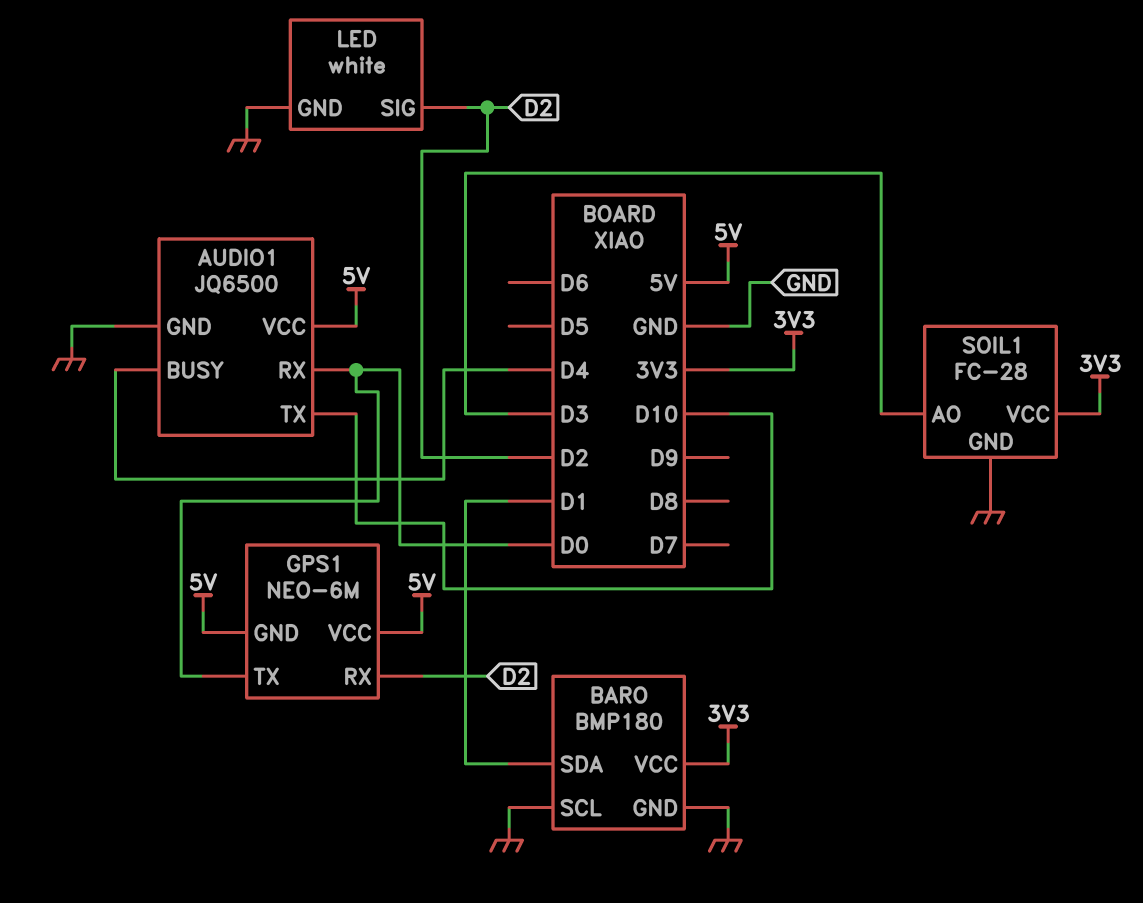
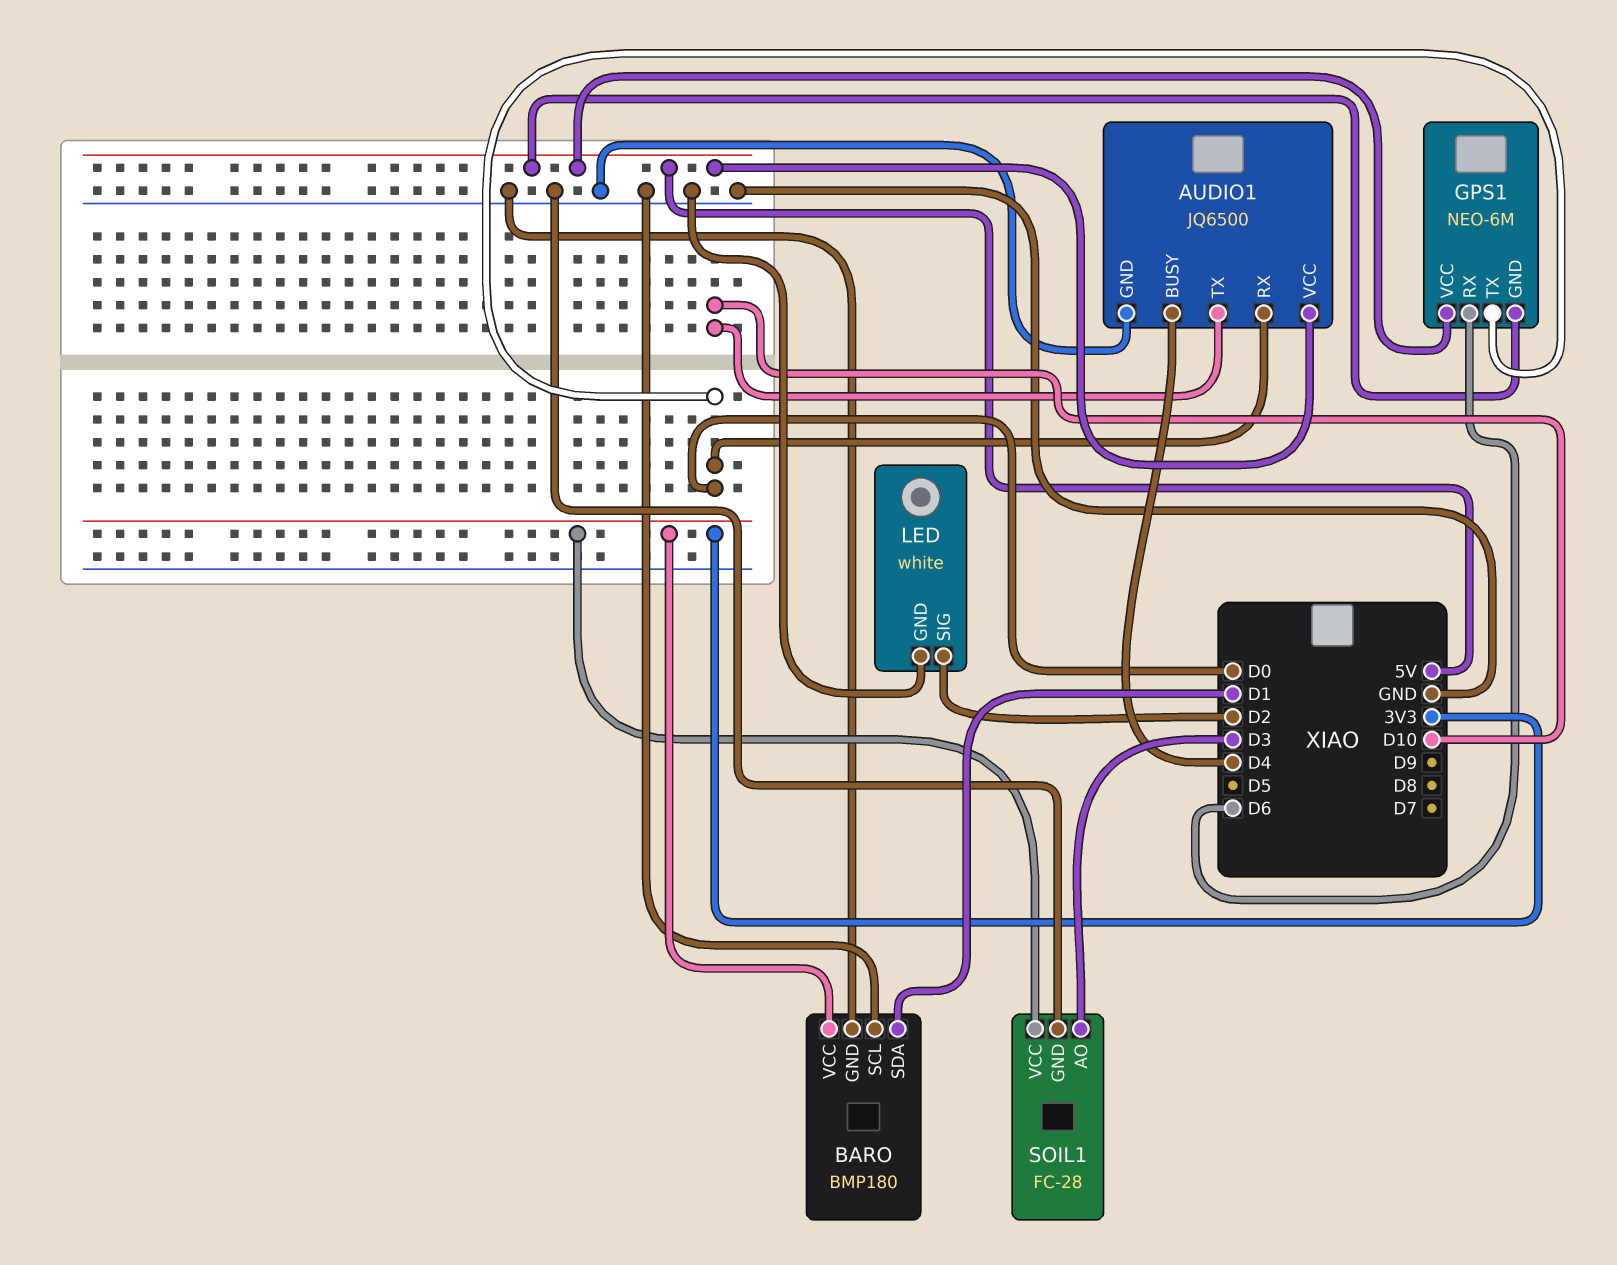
GPS1 pin RX: D2 -> D6

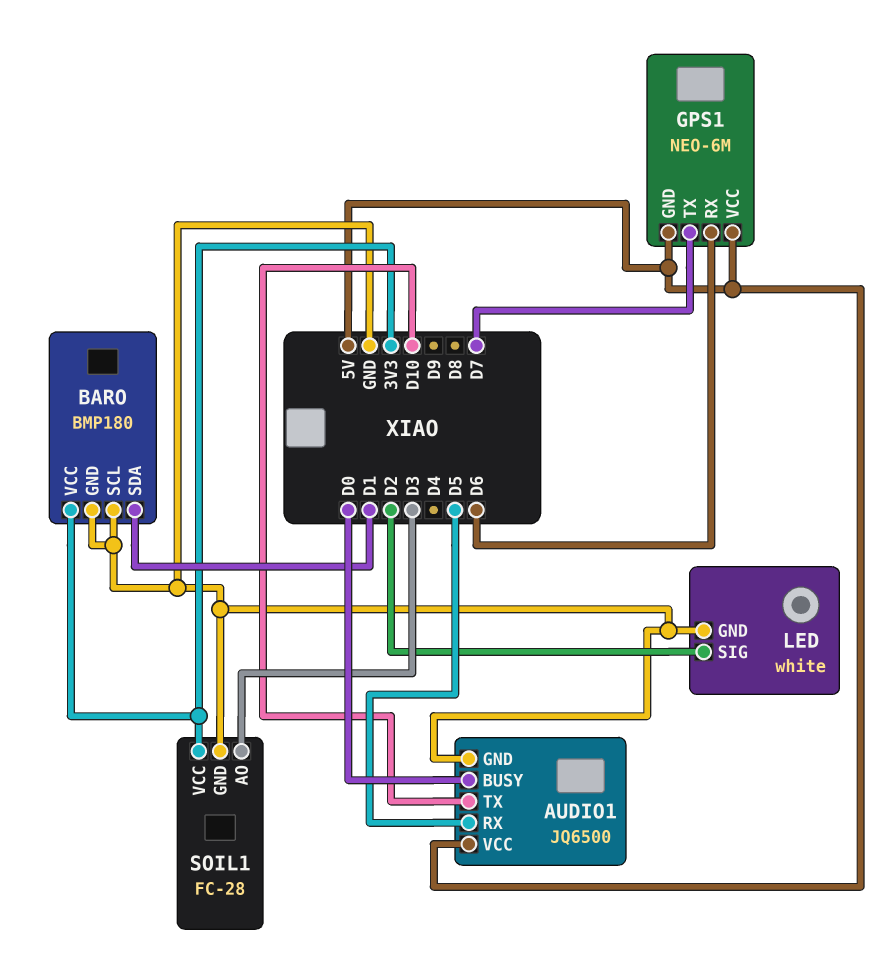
AUDIO1 pin BUSY: D4 -> D0
AUDIO1 pin RX: D0 -> D5
GPS1 pin TX: D0 -> D7

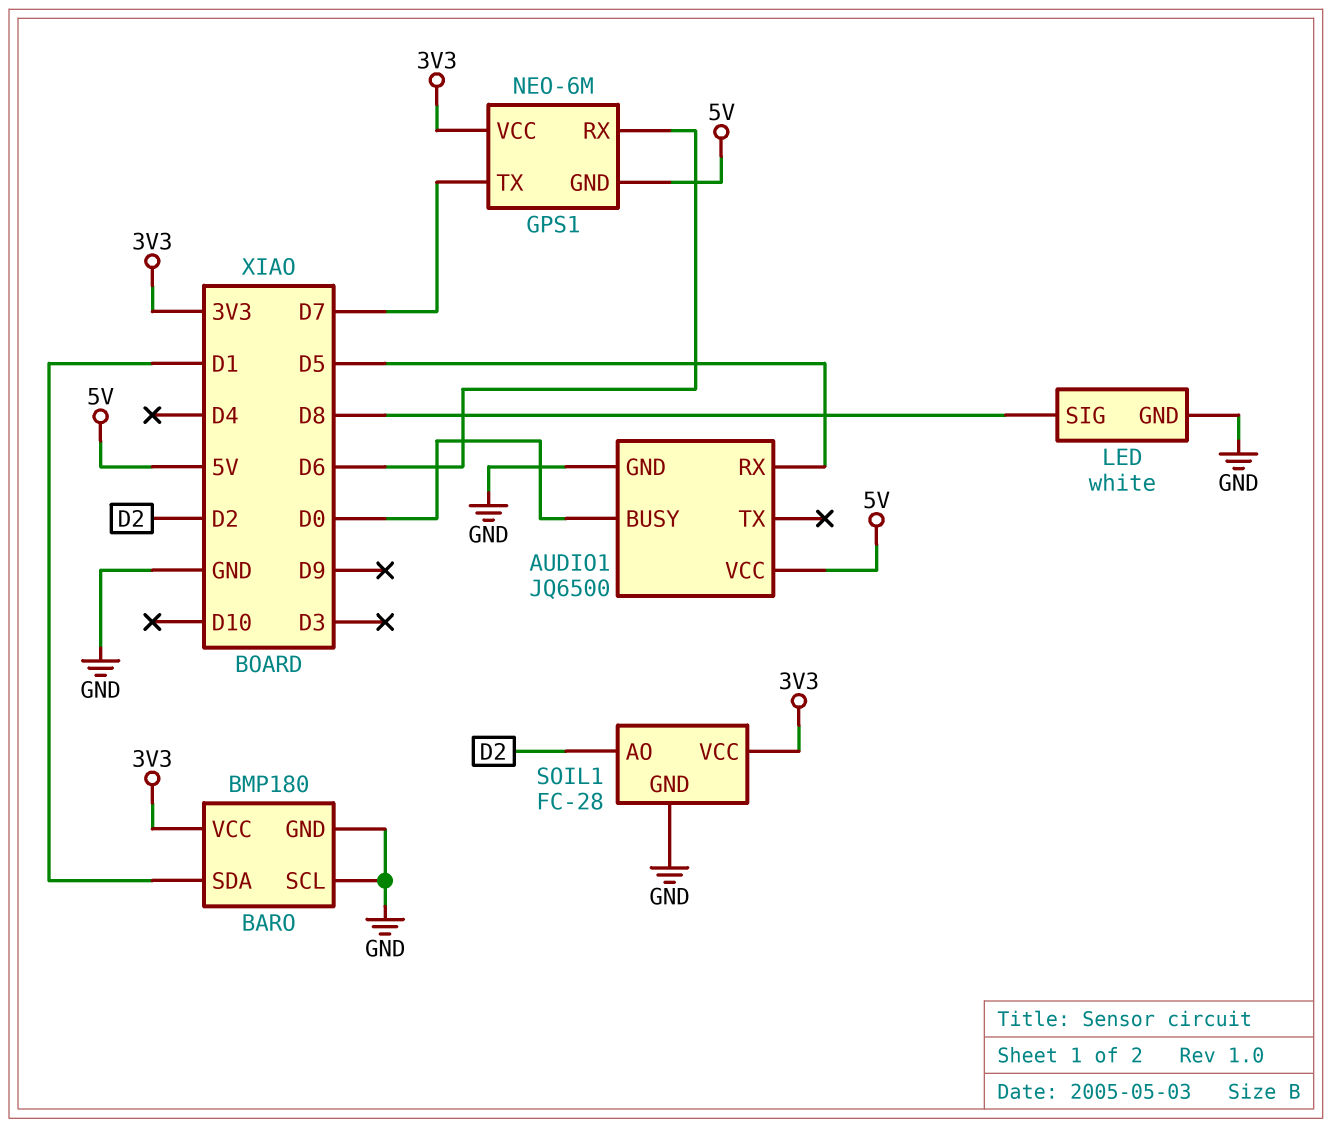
AUDIO1 pin TX: D10 -> none
GPS1 pin VCC: 5V -> 3V3
LED pin SIG: D2 -> D8
SOIL1 pin AO: D3 -> D2

